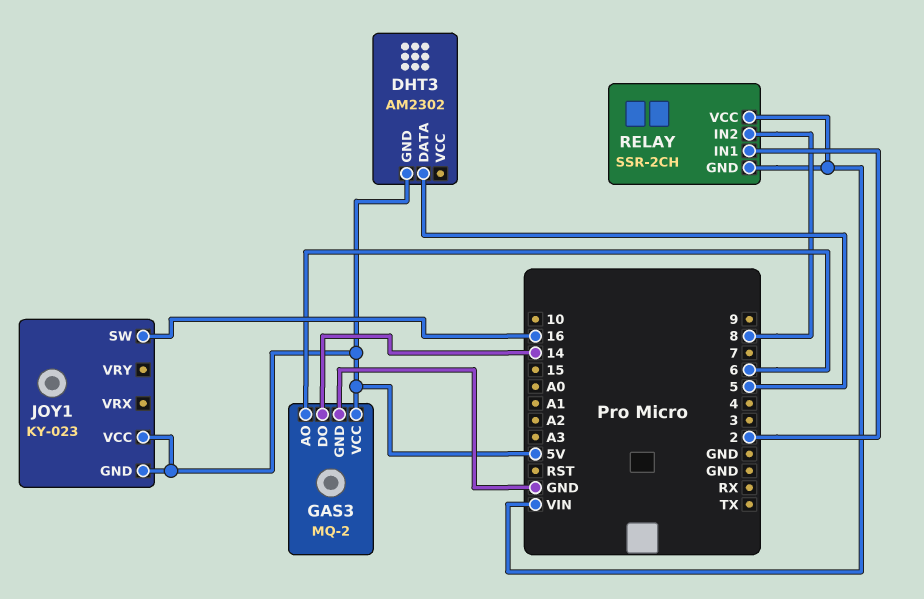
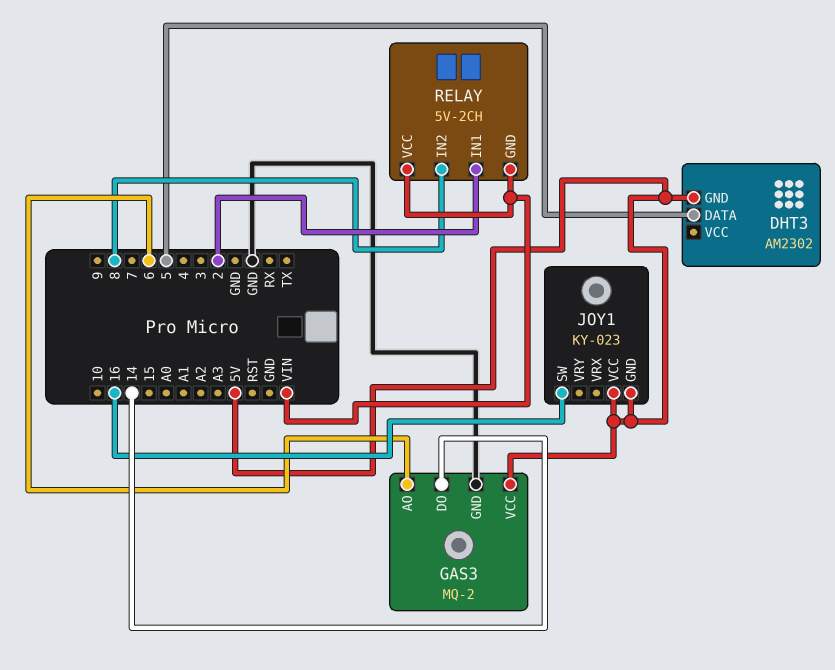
RELAY: SSR-2CH -> 5V-2CH

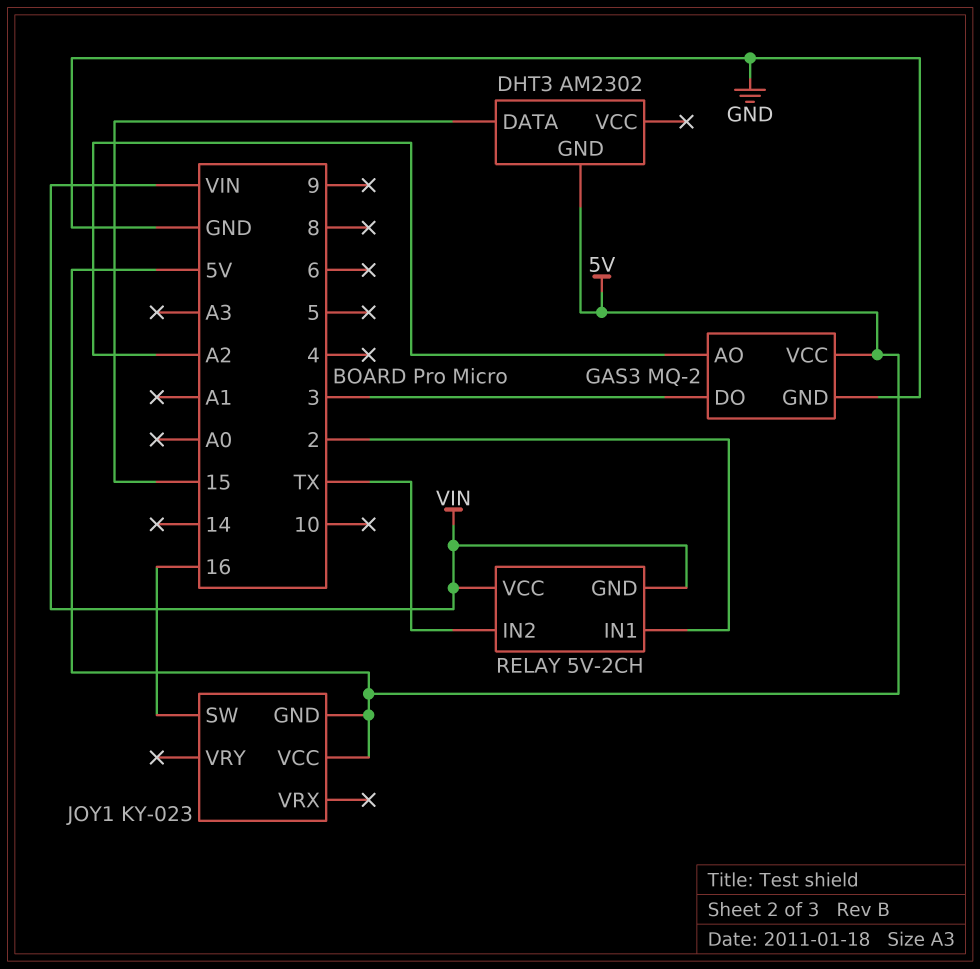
DHT3 pin DATA: 5 -> 15
GAS3 pin AO: 6 -> A2
GAS3 pin DO: 14 -> 3
RELAY pin IN2: 8 -> TX

